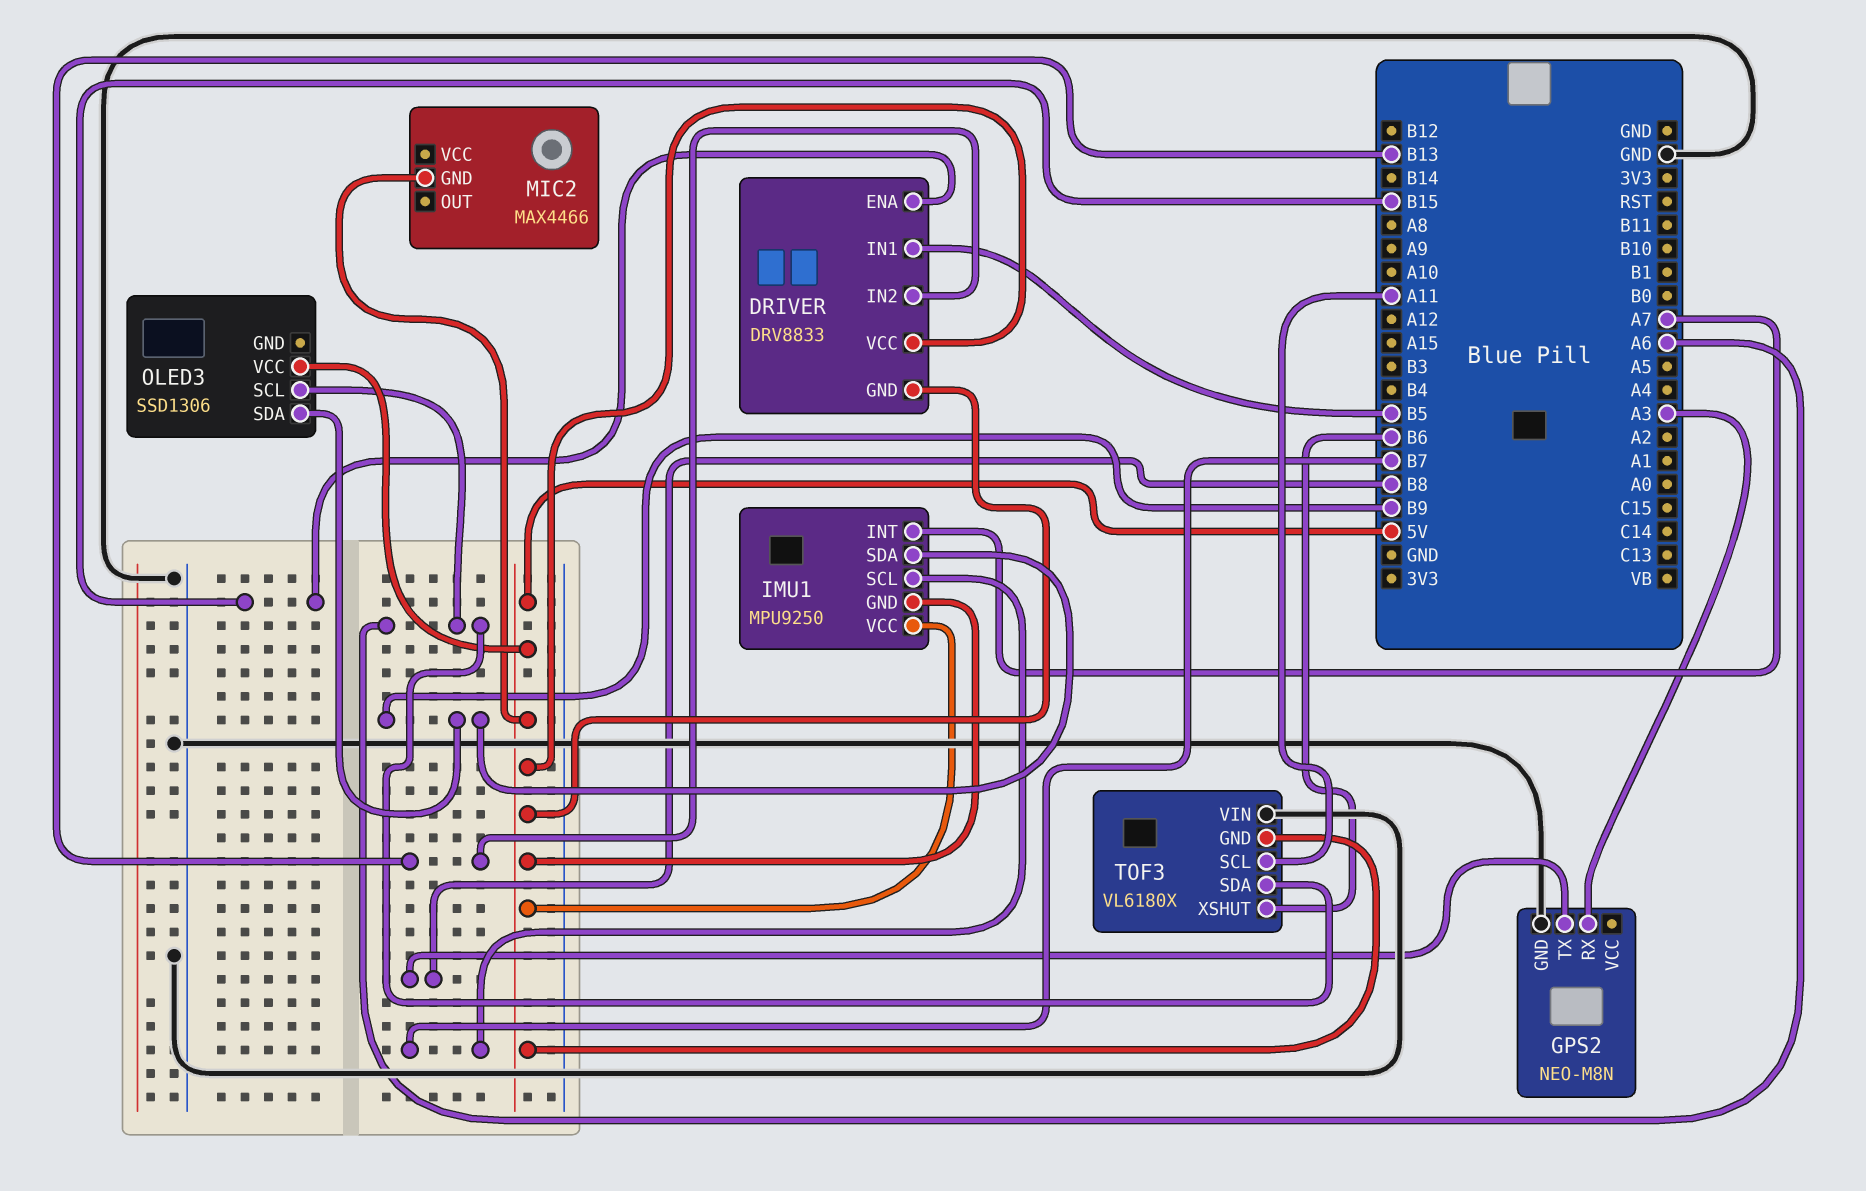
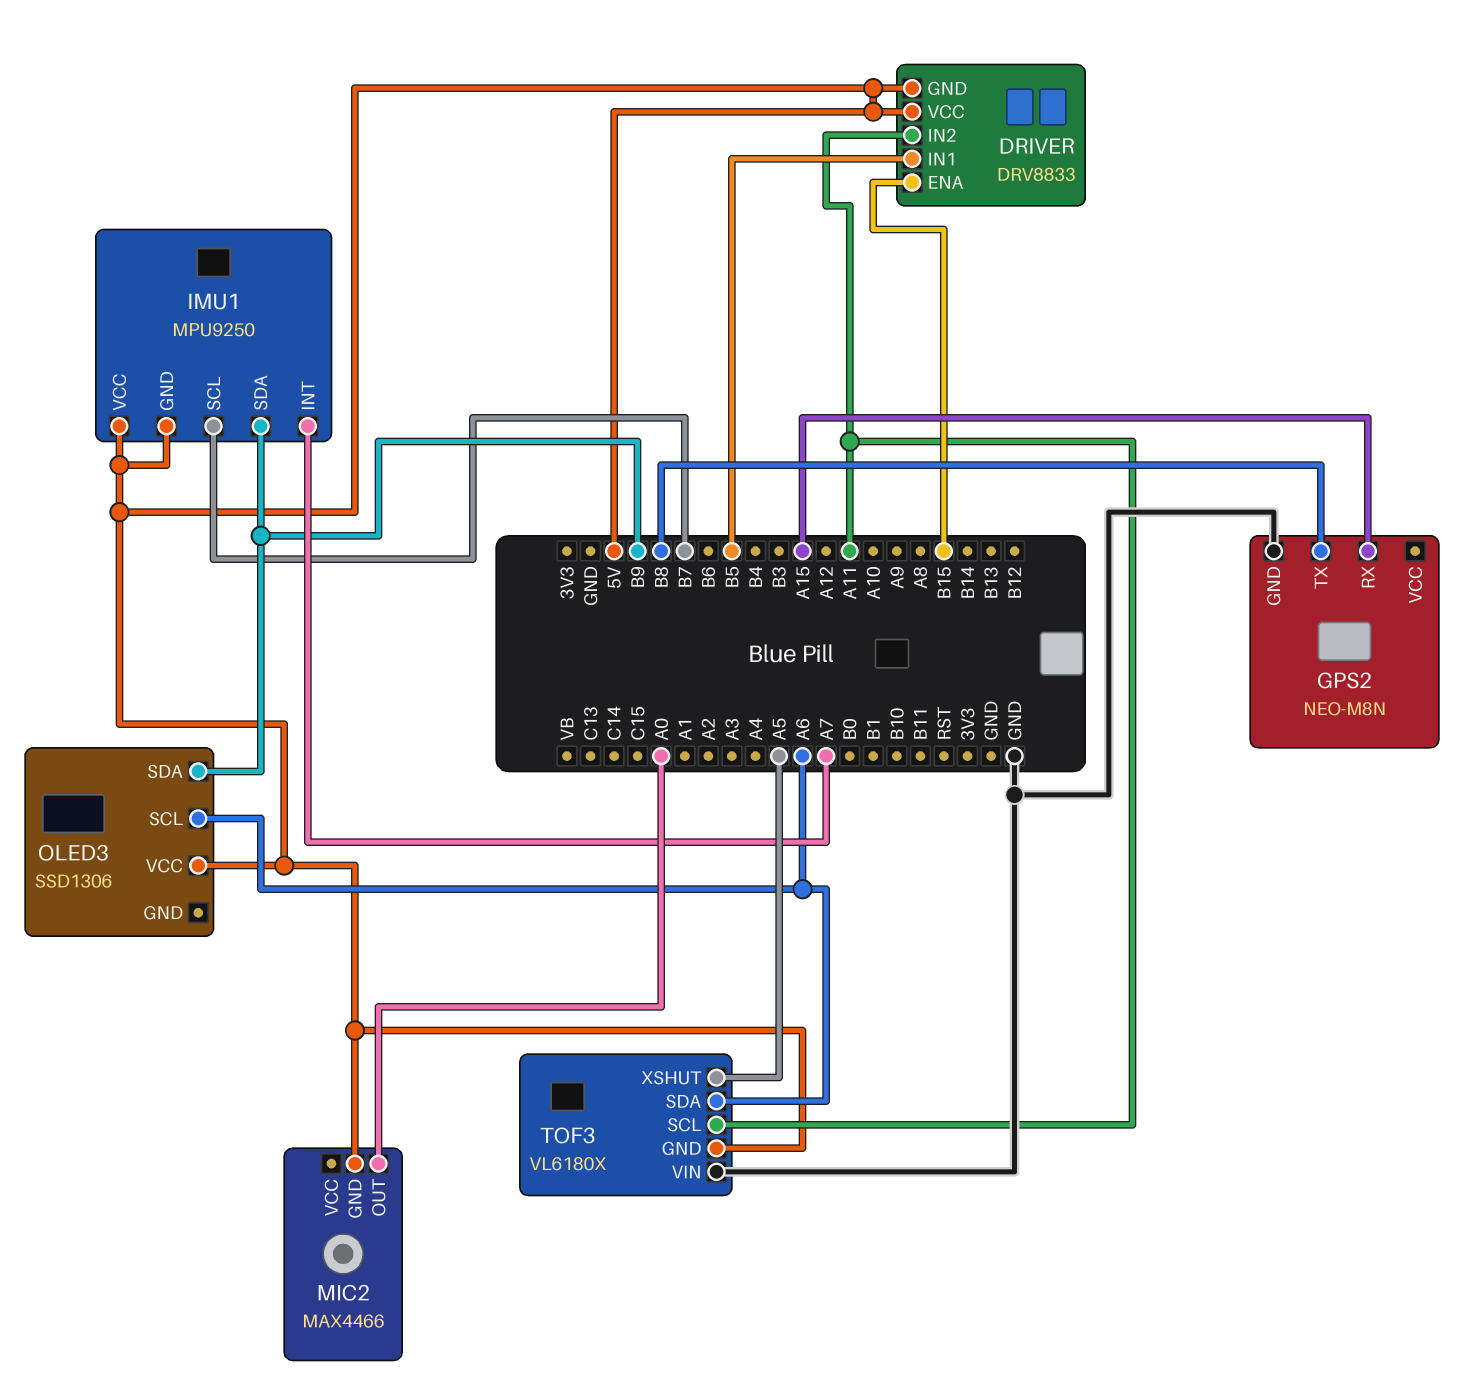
DRIVER pin IN2: B13 -> A11
GPS2 pin RX: A3 -> A15
MIC2 pin OUT: none -> A0
TOF3 pin XSHUT: B6 -> A5

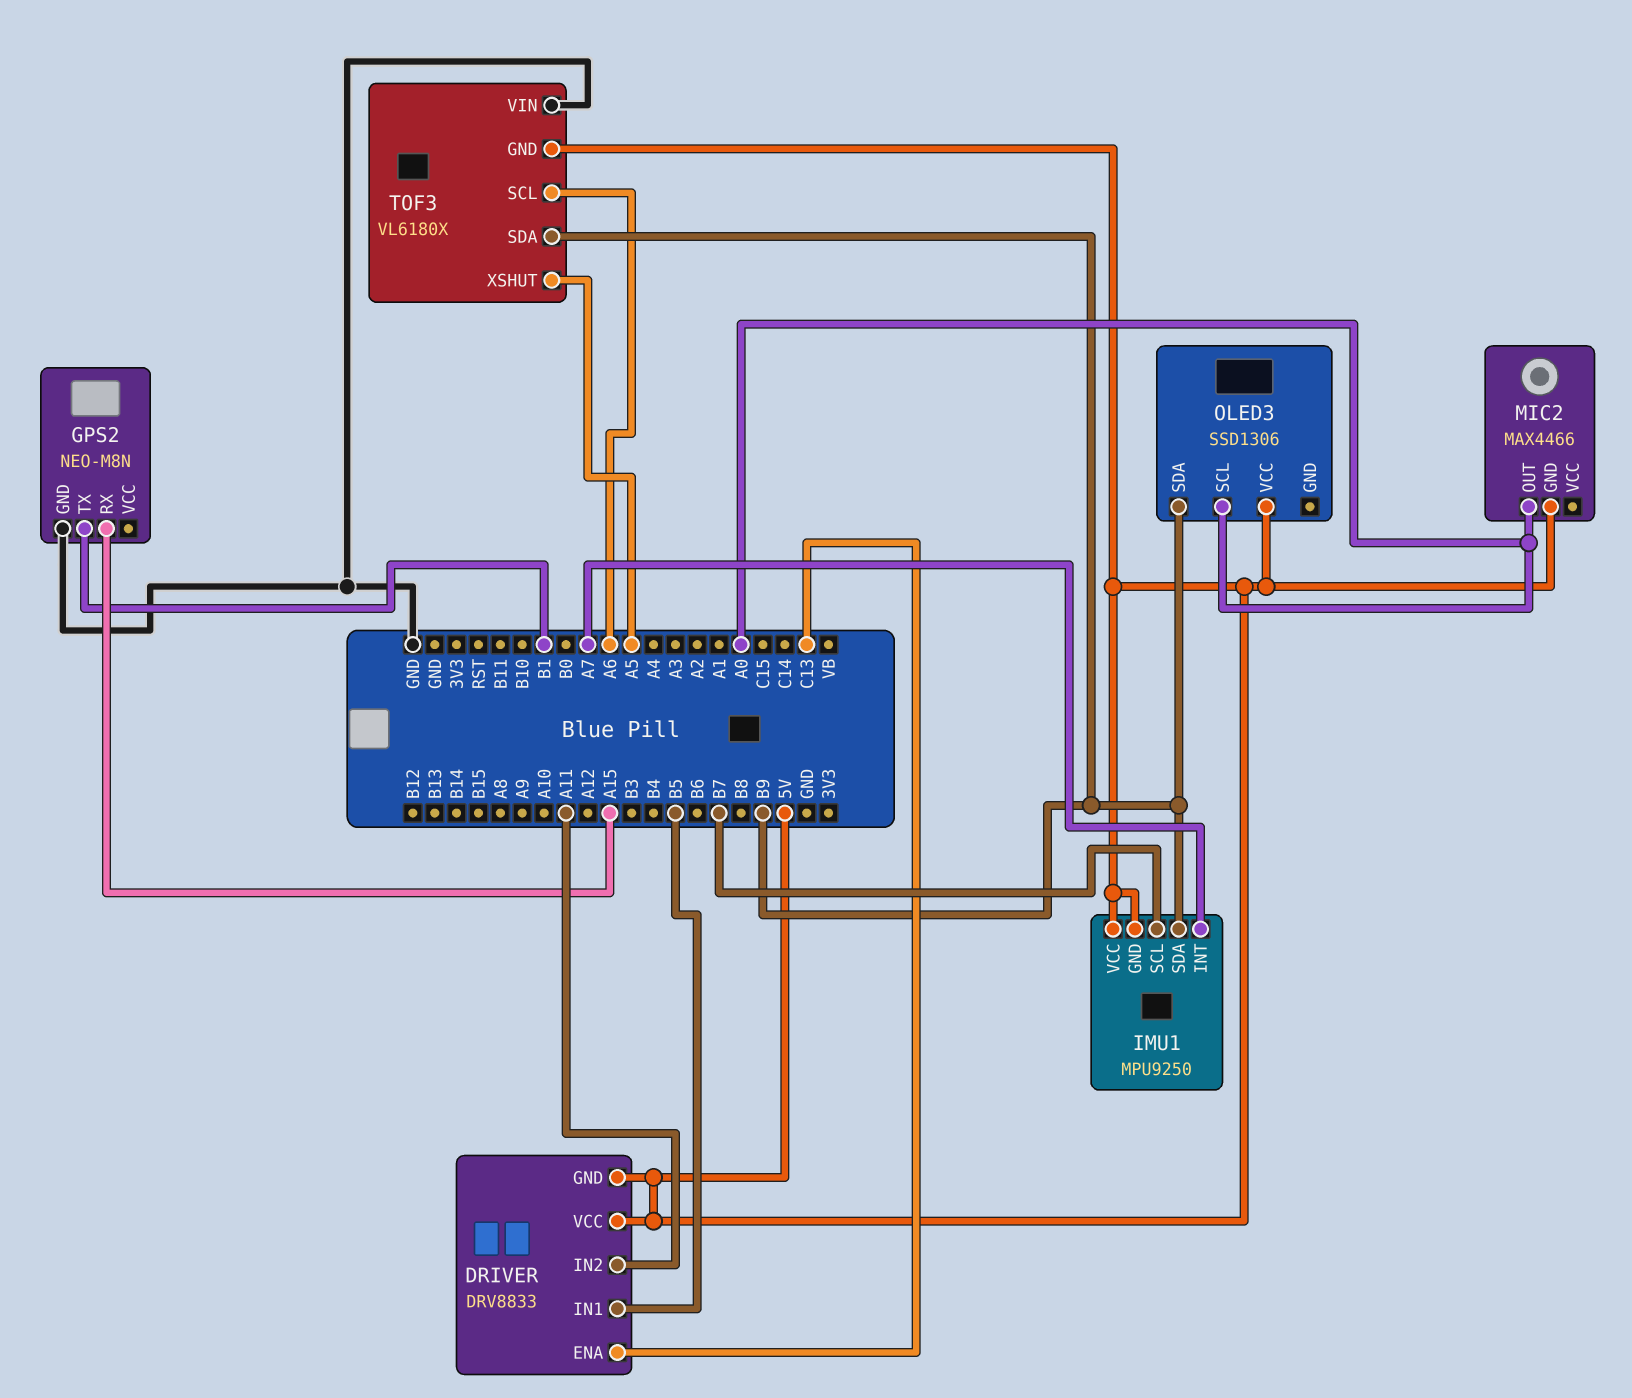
DRIVER pin ENA: B15 -> C13
GPS2 pin TX: B8 -> B1
OLED3 pin SCL: A6 -> A0
TOF3 pin SCL: A11 -> A6
TOF3 pin SDA: A6 -> B9

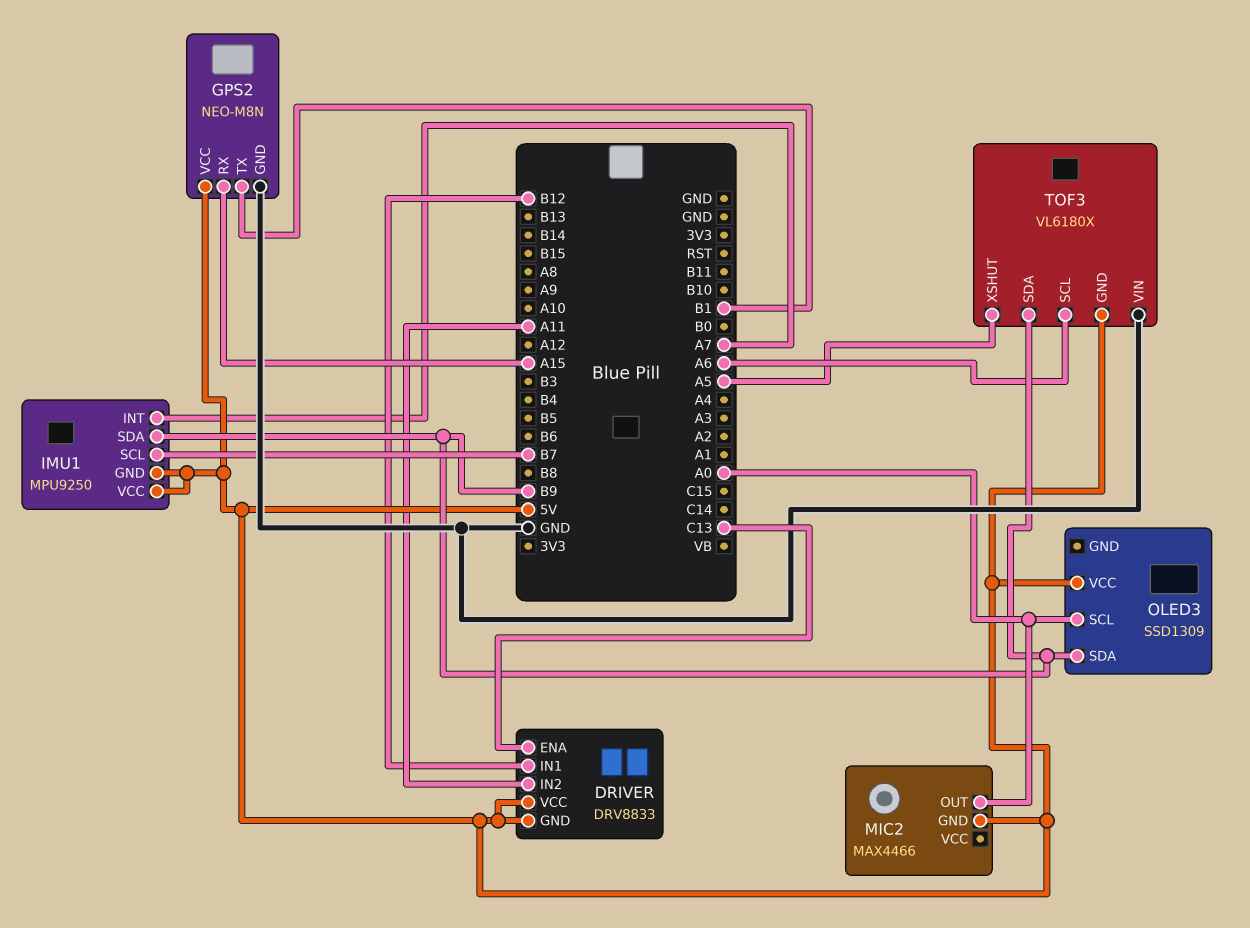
DRIVER pin IN1: B5 -> B12
GPS2 pin VCC: none -> 5V
OLED3: SSD1306 -> SSD1309

